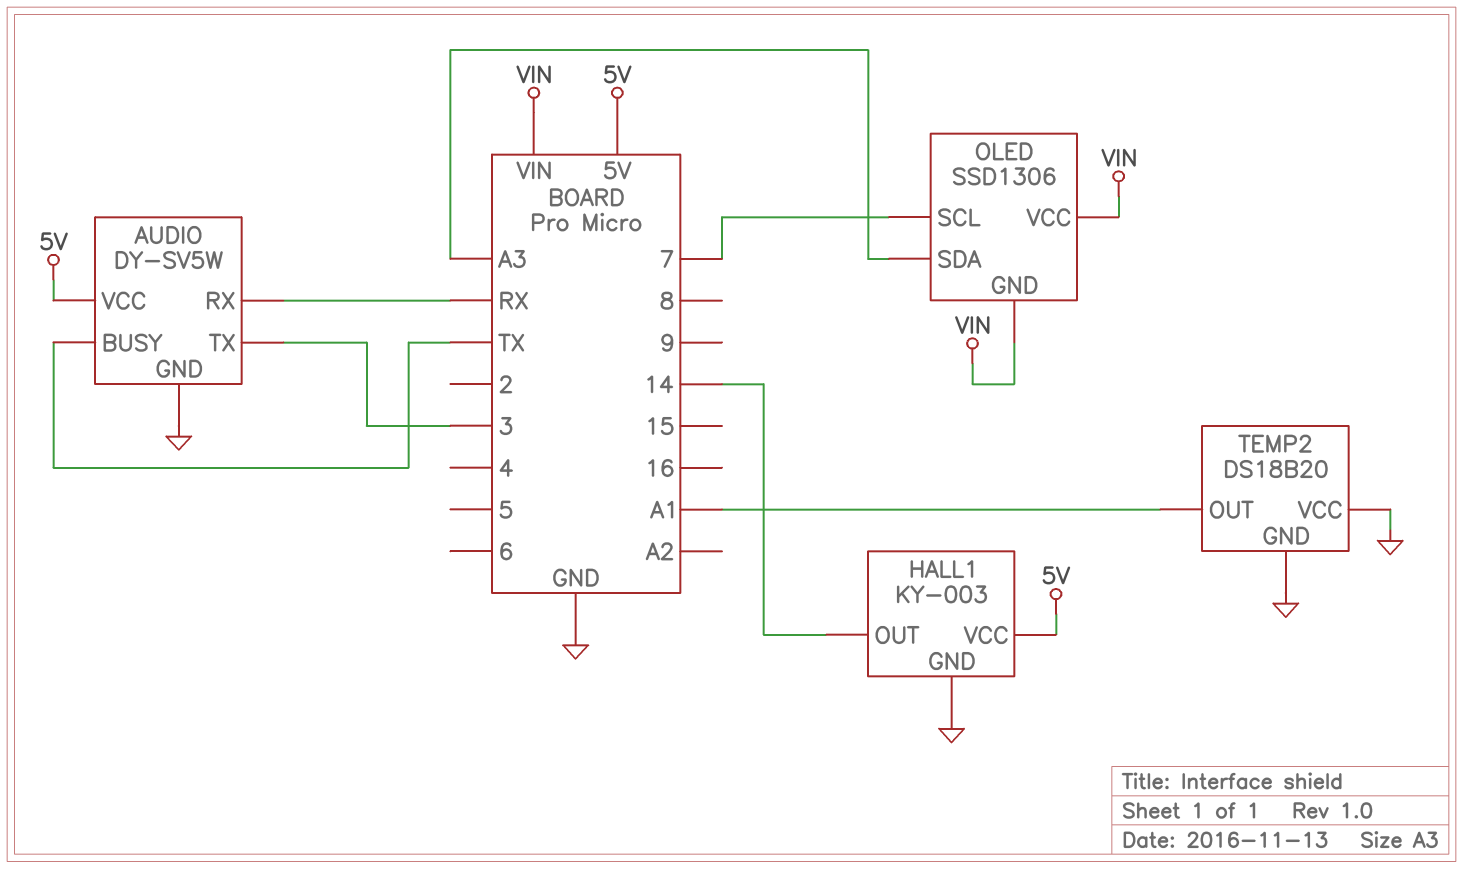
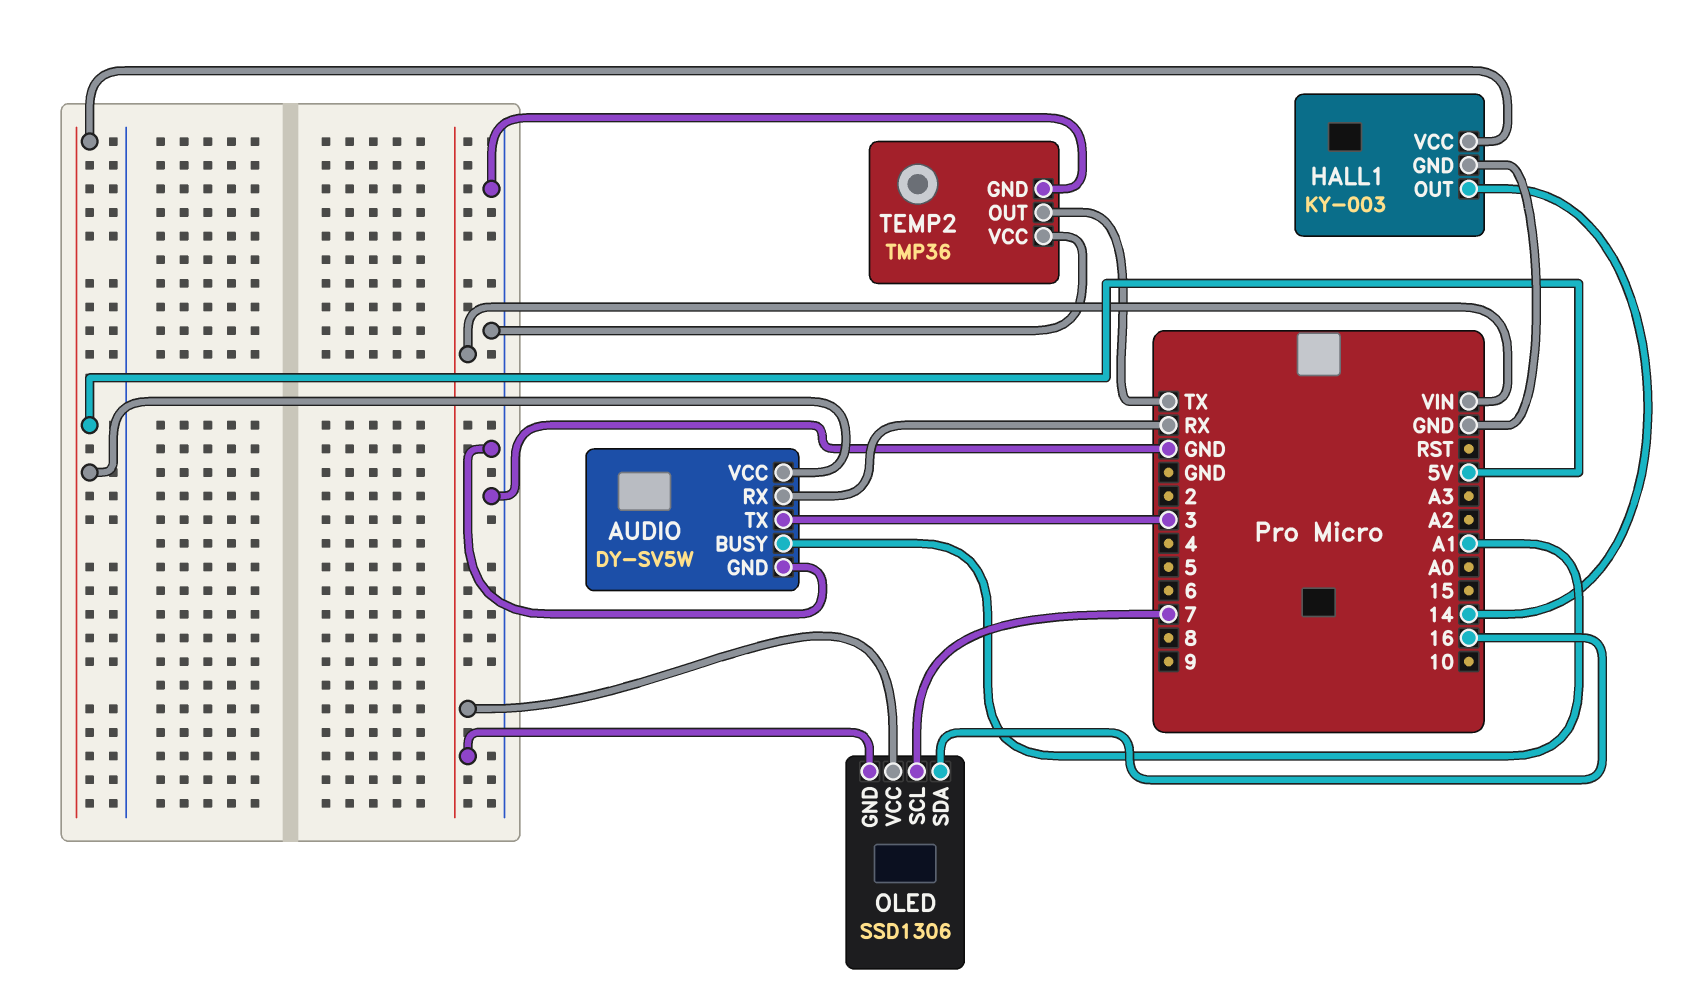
AUDIO pin BUSY: TX -> A1
OLED pin SDA: A3 -> 16
TEMP2: DS18B20 -> TMP36
TEMP2 pin OUT: A1 -> TX

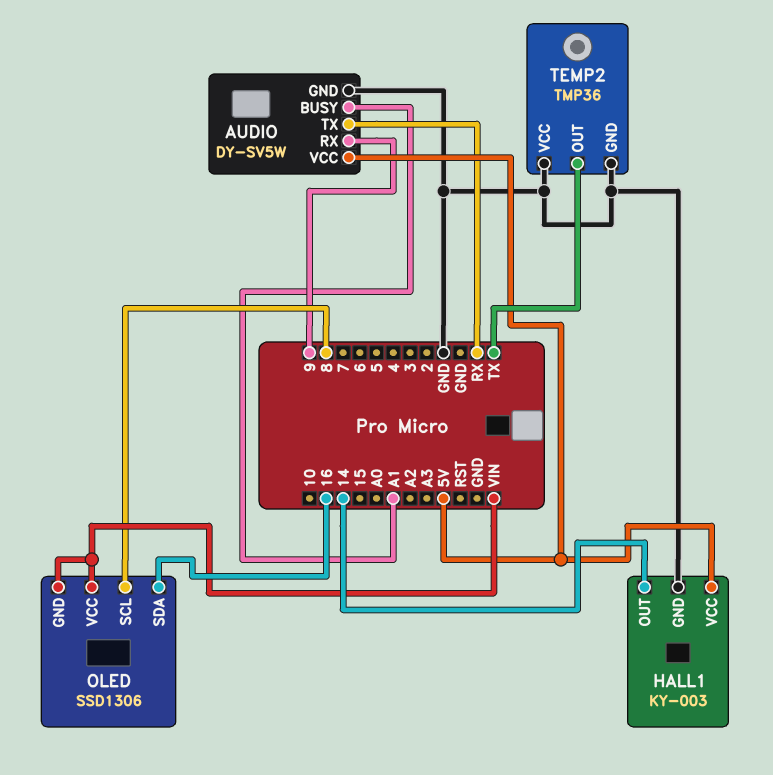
AUDIO pin RX: RX -> 9
AUDIO pin TX: 3 -> RX
OLED pin SCL: 7 -> 8

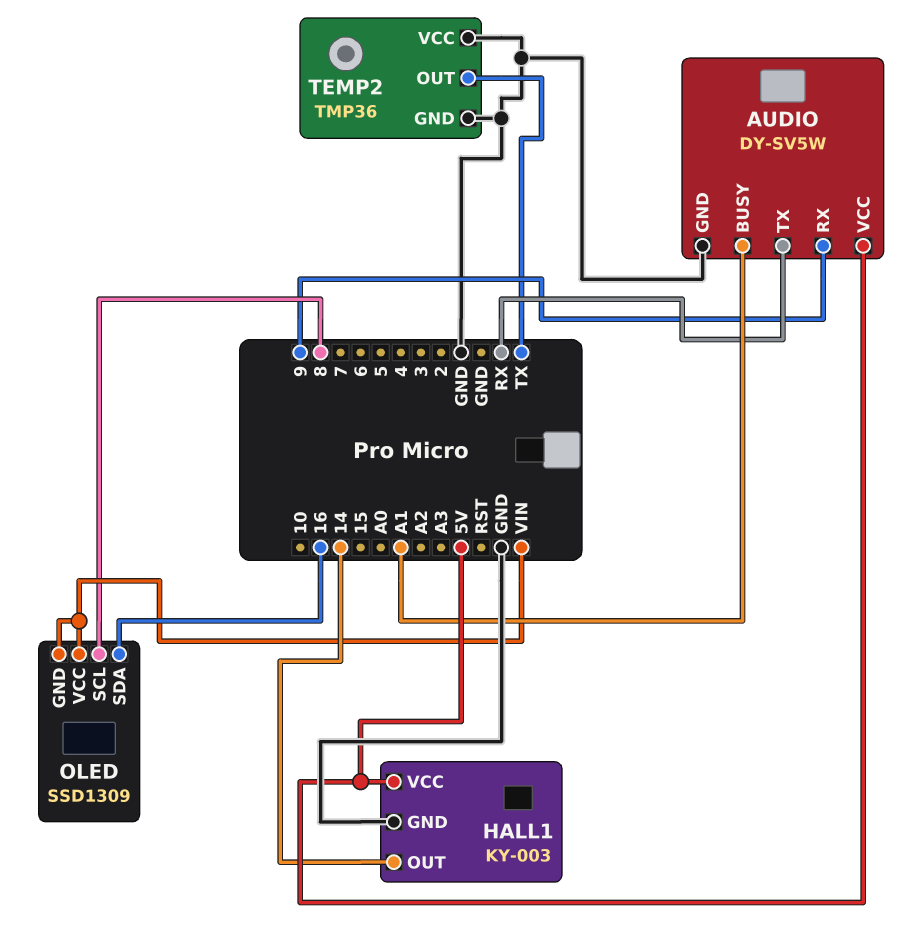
OLED: SSD1306 -> SSD1309

